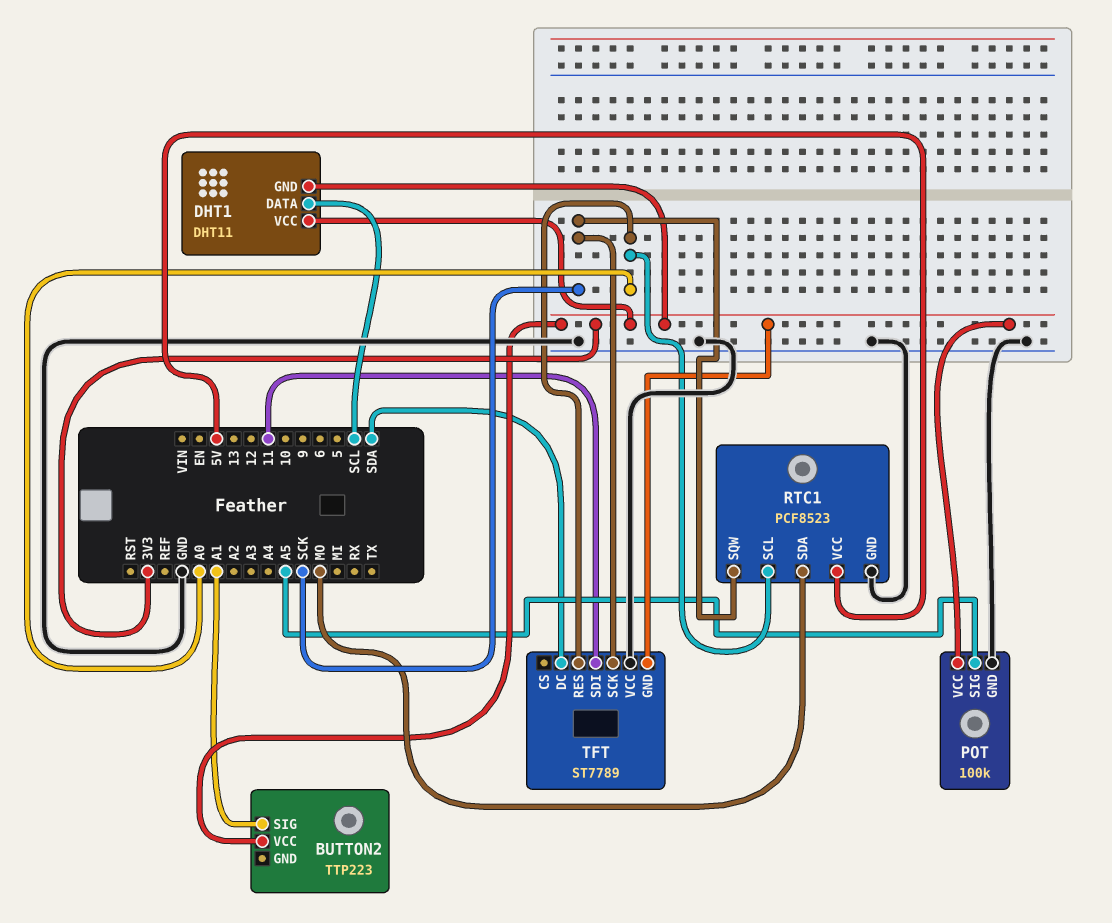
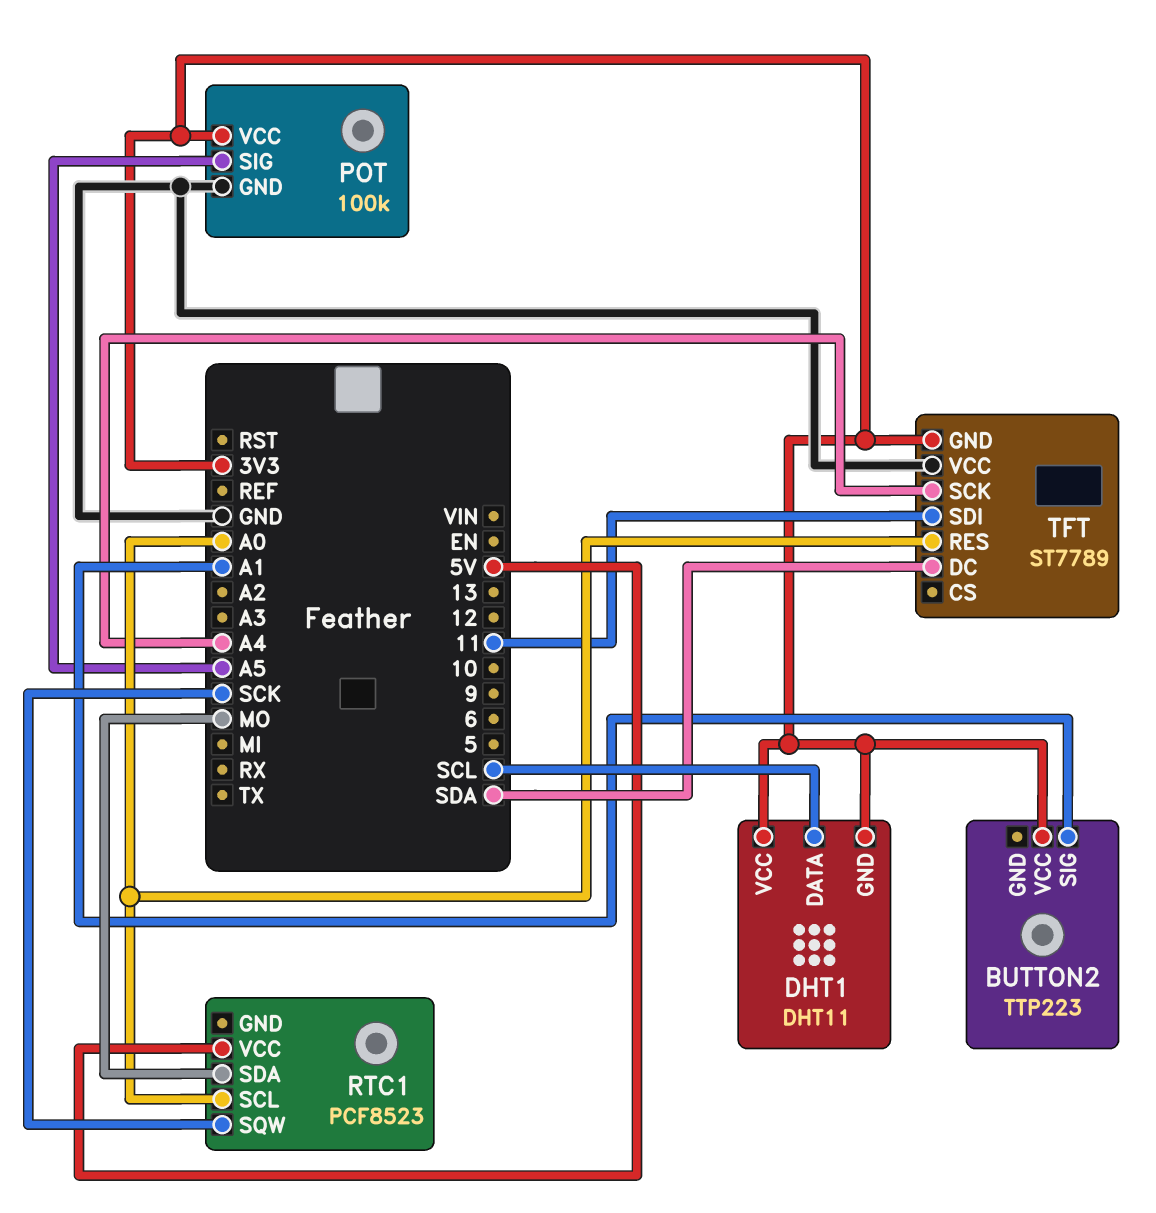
RTC1 pin GND: GND -> none
TFT pin SCK: SCK -> A4

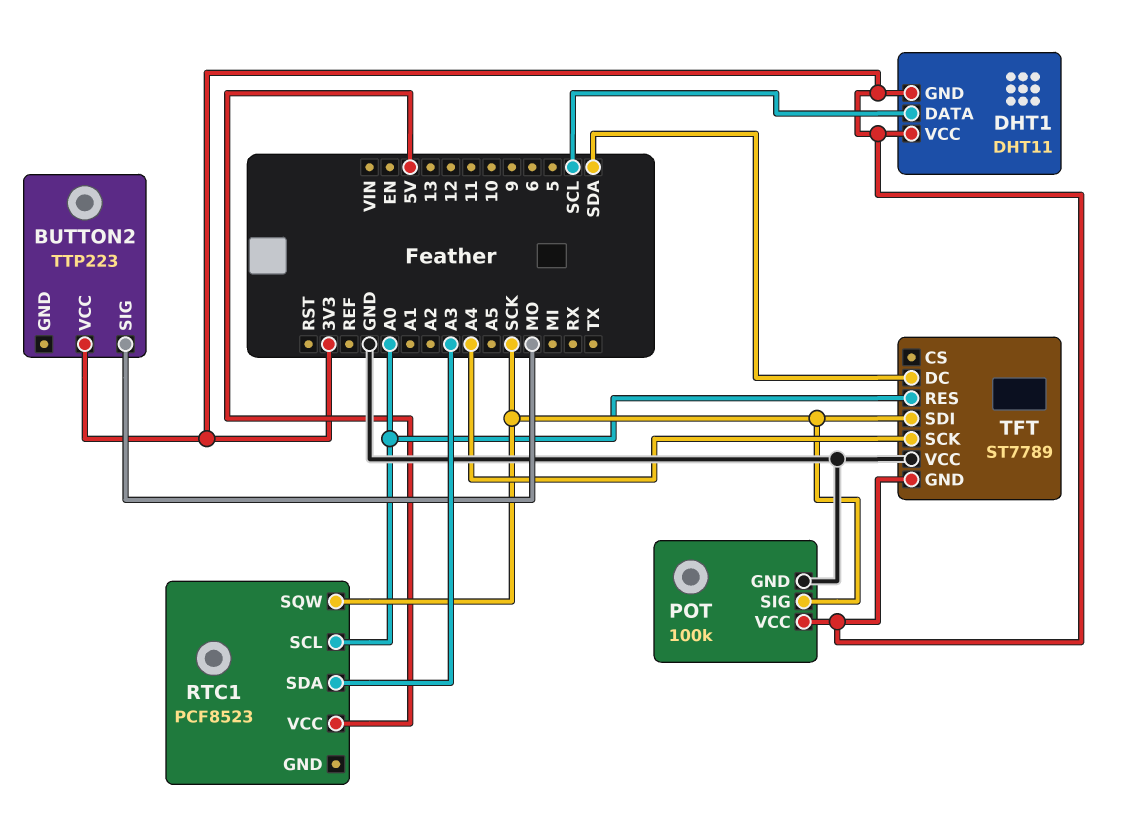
BUTTON2 pin SIG: A1 -> MO
POT pin SIG: A5 -> SCK
RTC1 pin SDA: MO -> A3
TFT pin SDI: 11 -> SCK

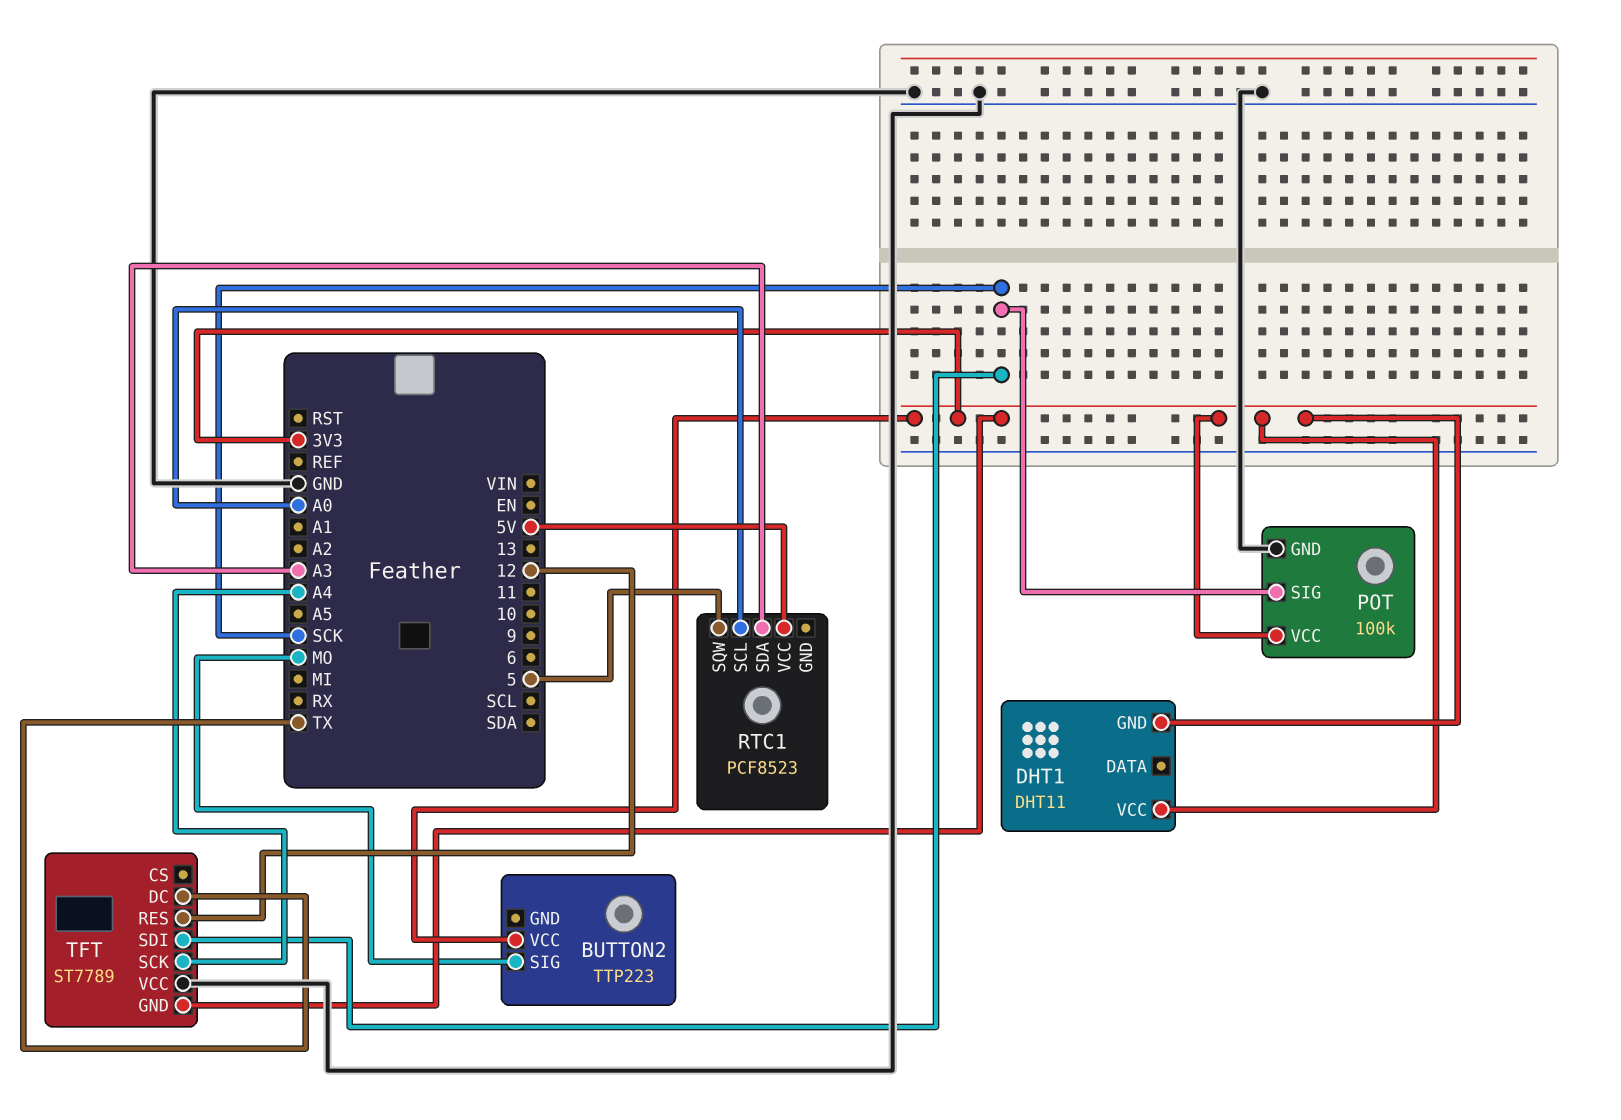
DHT1 pin DATA: SCL -> none
RTC1 pin SQW: SCK -> 5
TFT pin DC: SDA -> TX
TFT pin RES: A0 -> 12

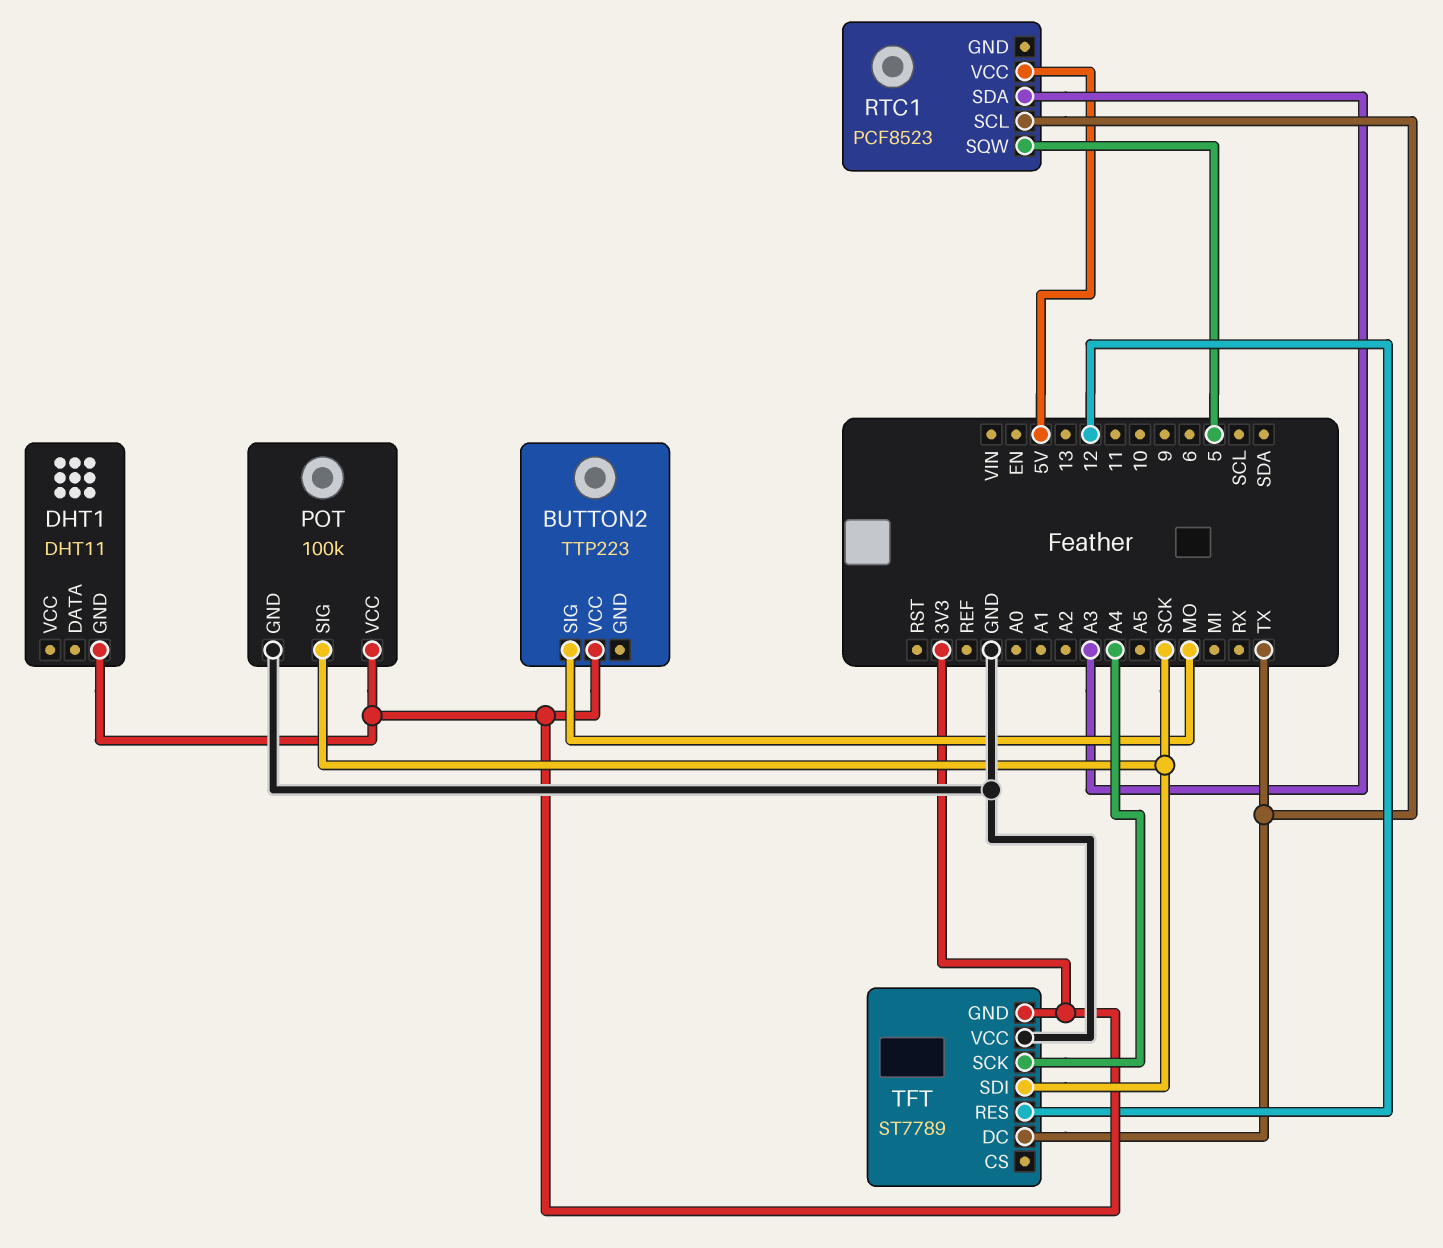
DHT1 pin VCC: 3V3 -> none
RTC1 pin SCL: A0 -> TX

